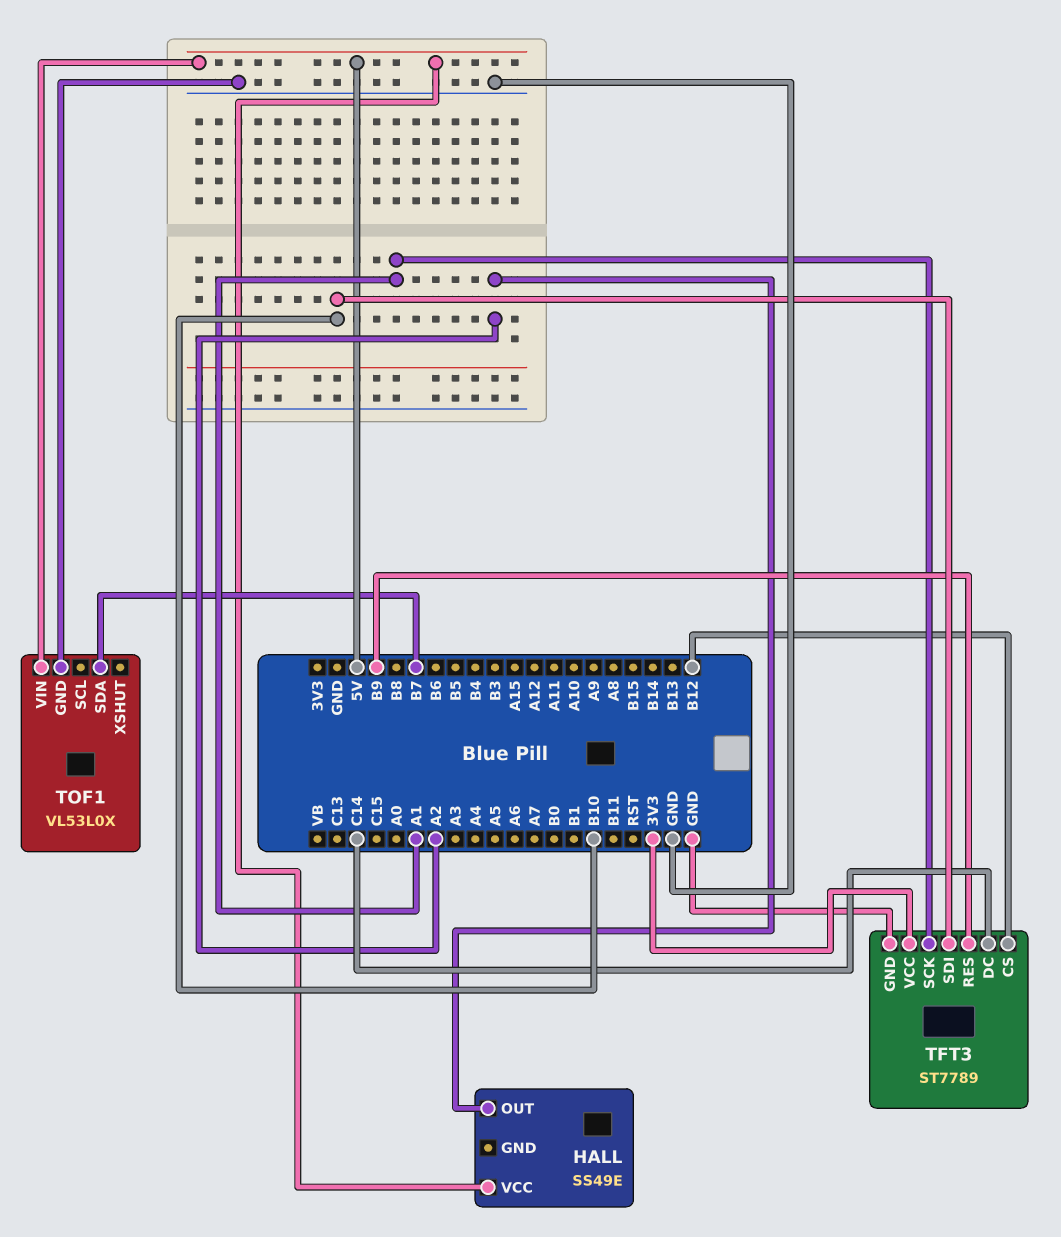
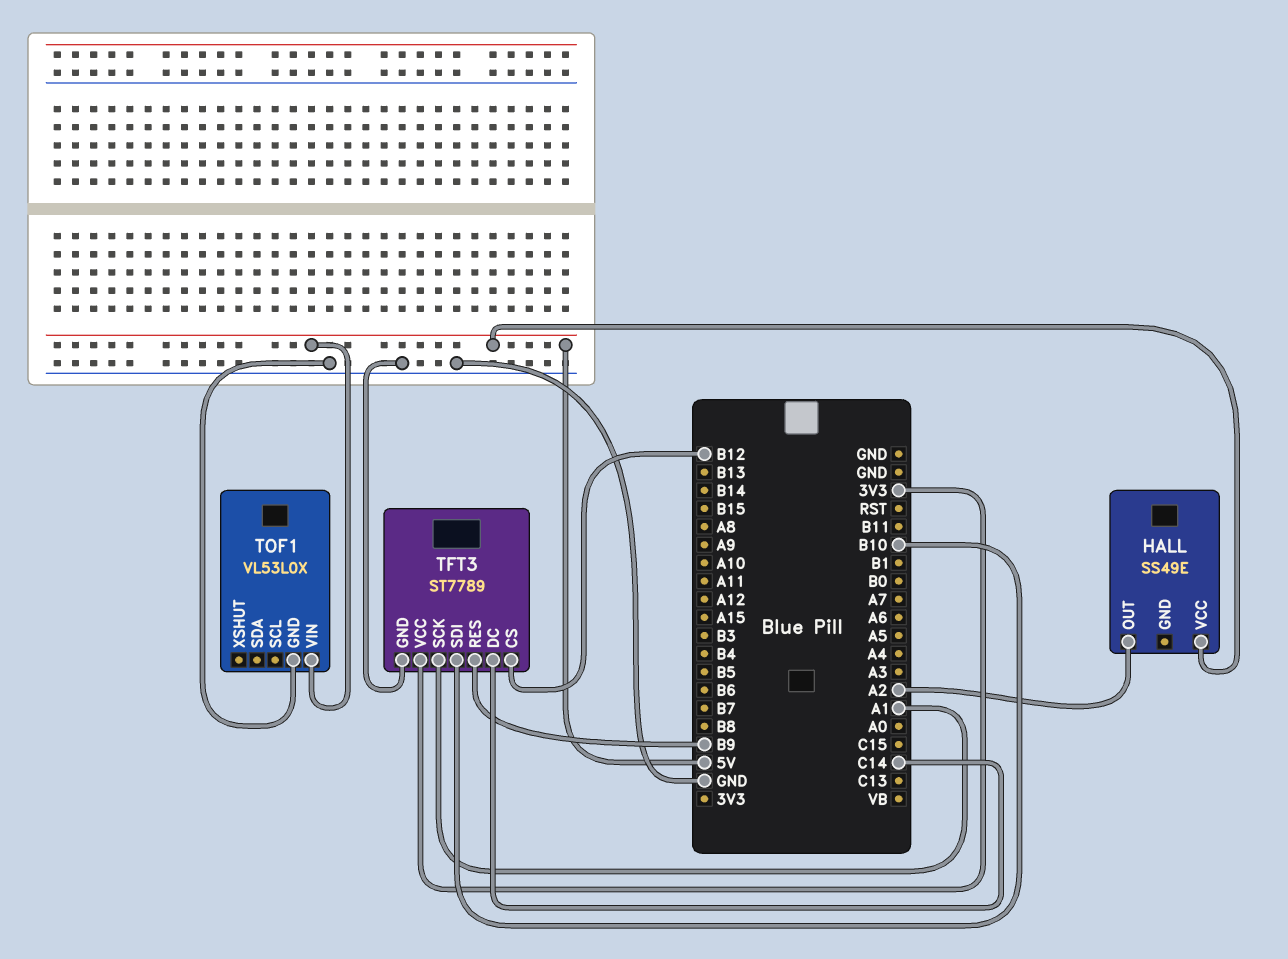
TOF1 pin SDA: B7 -> none

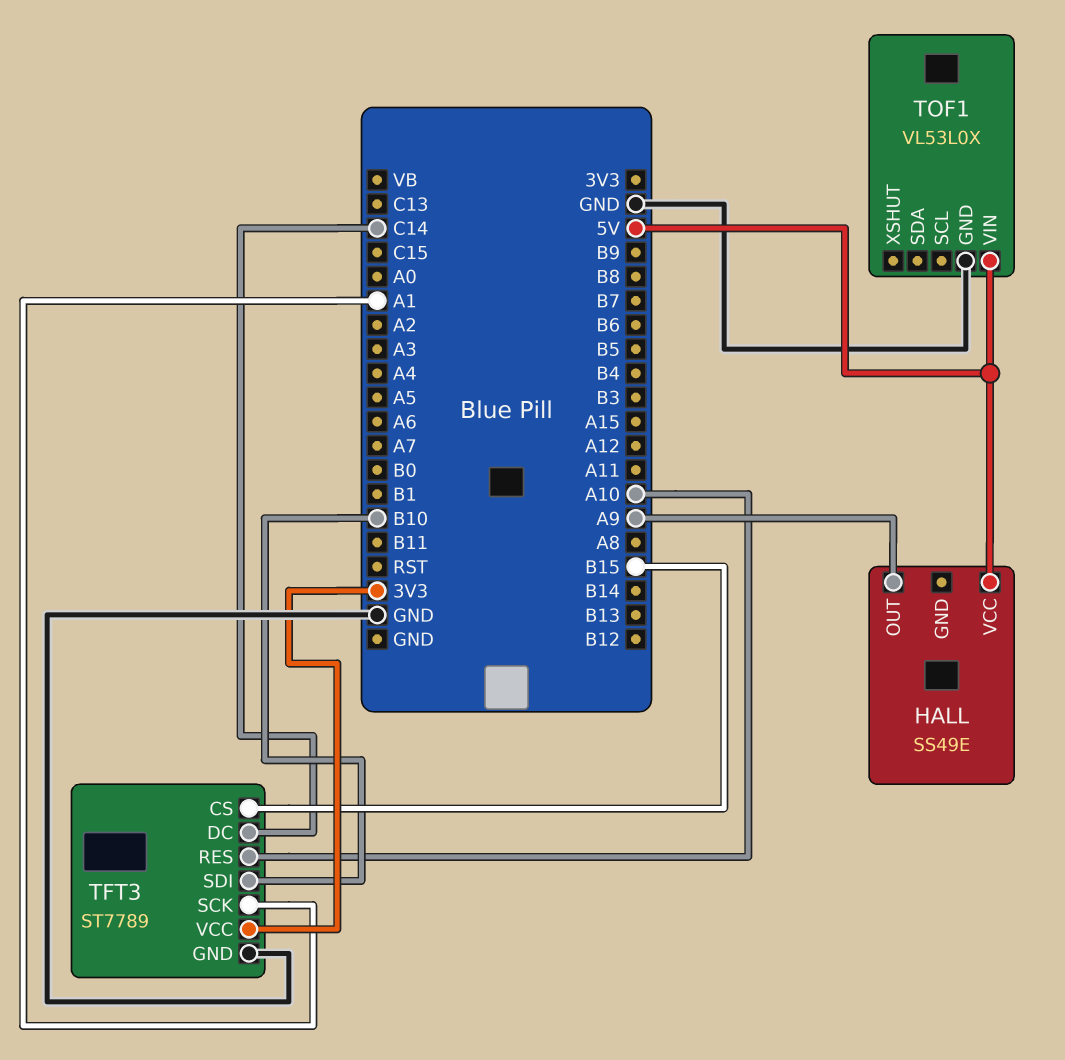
HALL pin OUT: A2 -> A9
TFT3 pin CS: B12 -> B15
TFT3 pin RES: B9 -> A10

